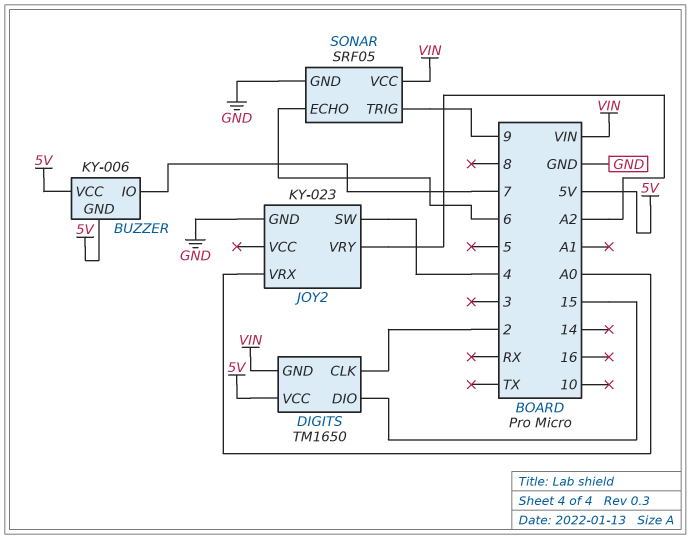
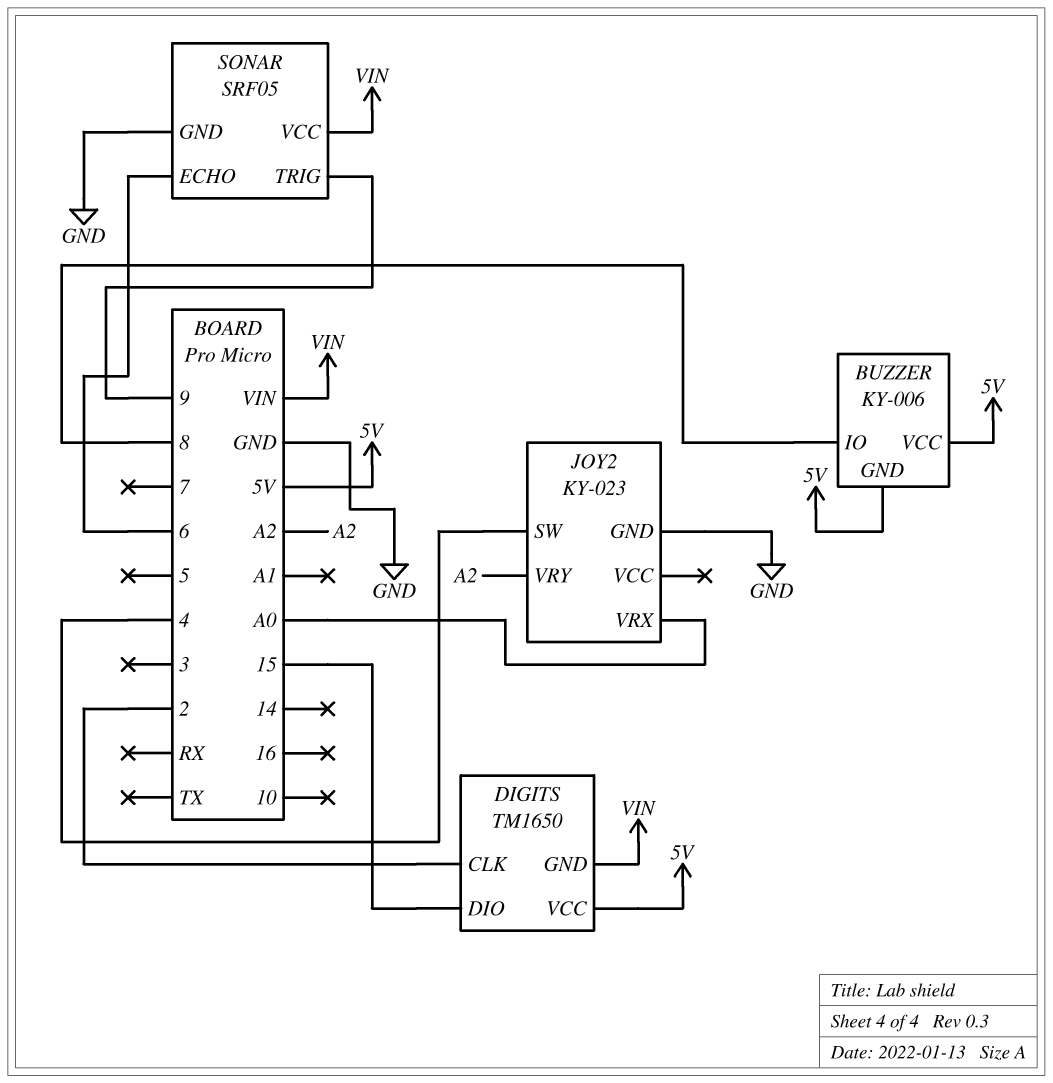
BUZZER pin IO: 7 -> 8

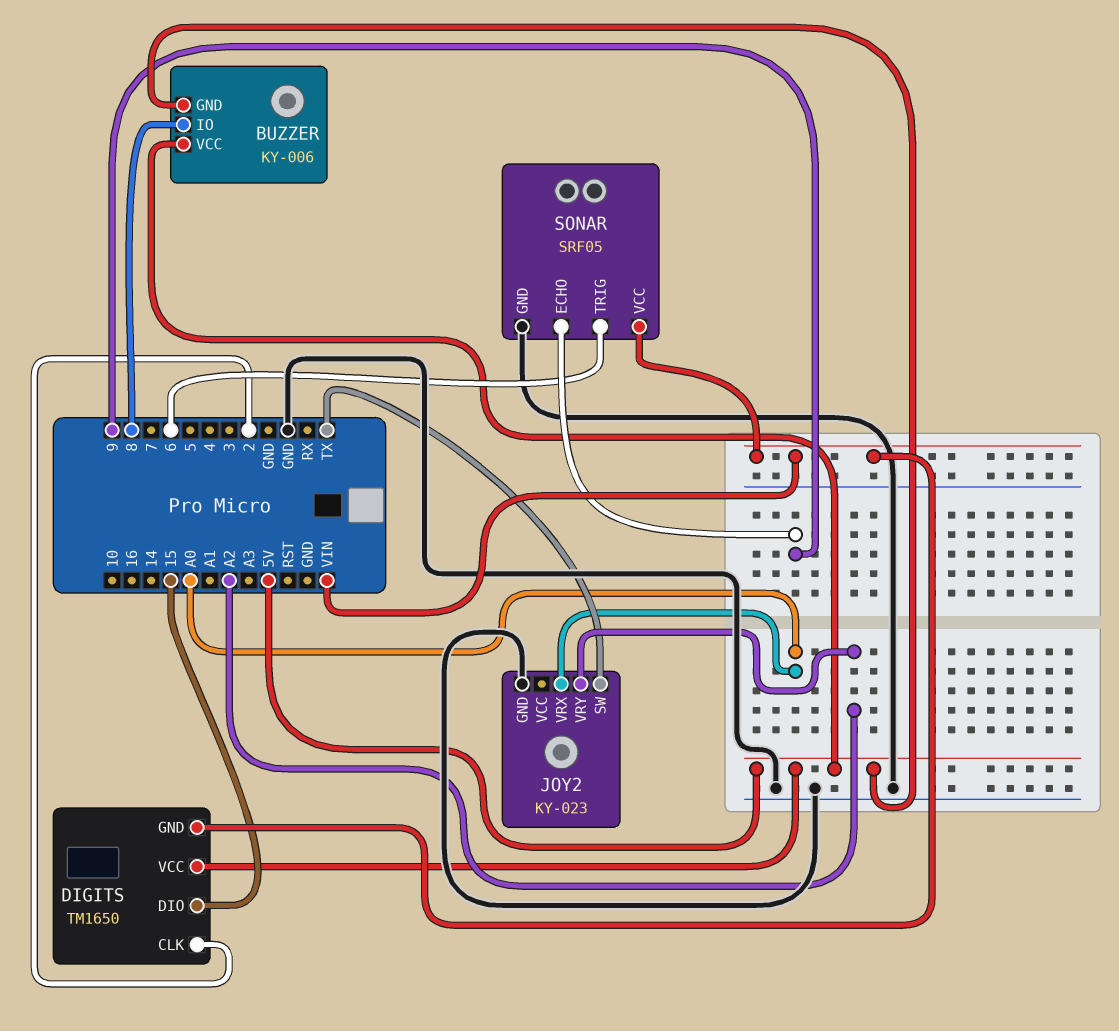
JOY2 pin SW: 4 -> TX
SONAR pin ECHO: 6 -> 9
SONAR pin TRIG: 9 -> 6

